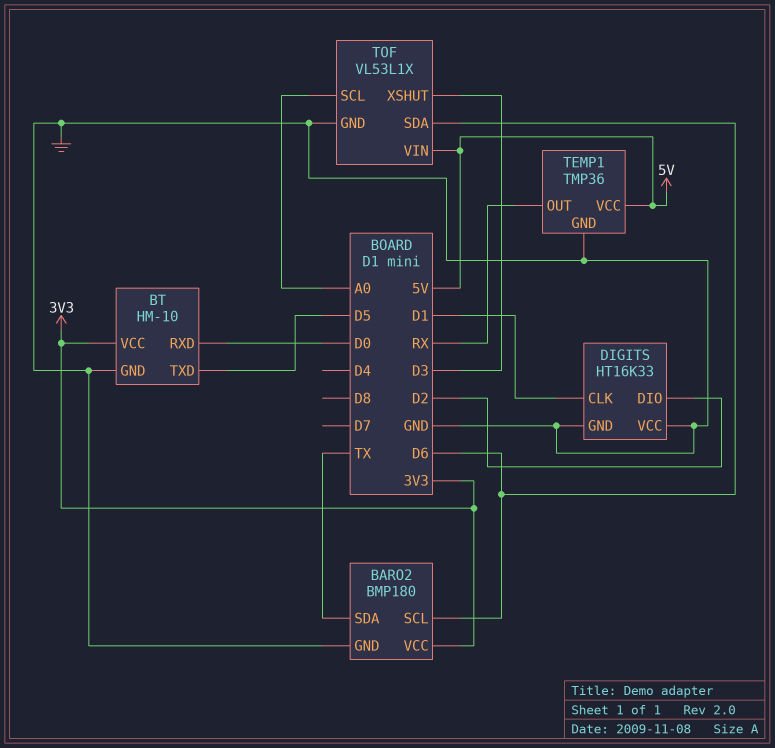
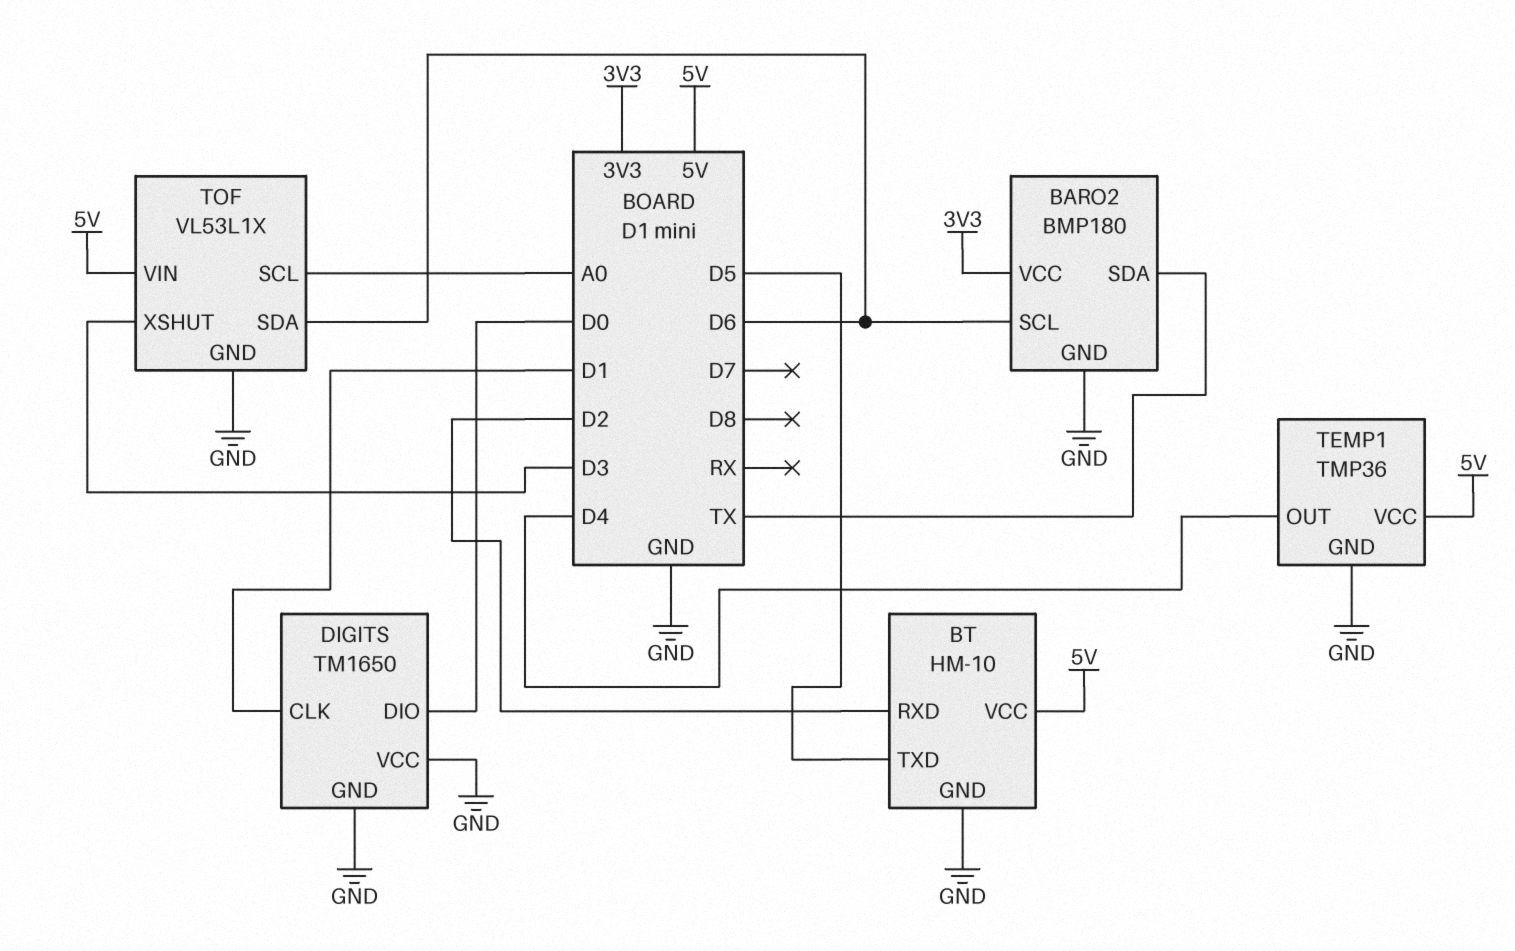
BT pin RXD: D0 -> D2
BT pin VCC: 3V3 -> 5V
DIGITS: HT16K33 -> TM1650
DIGITS pin DIO: D2 -> D0
TEMP1 pin OUT: RX -> D4

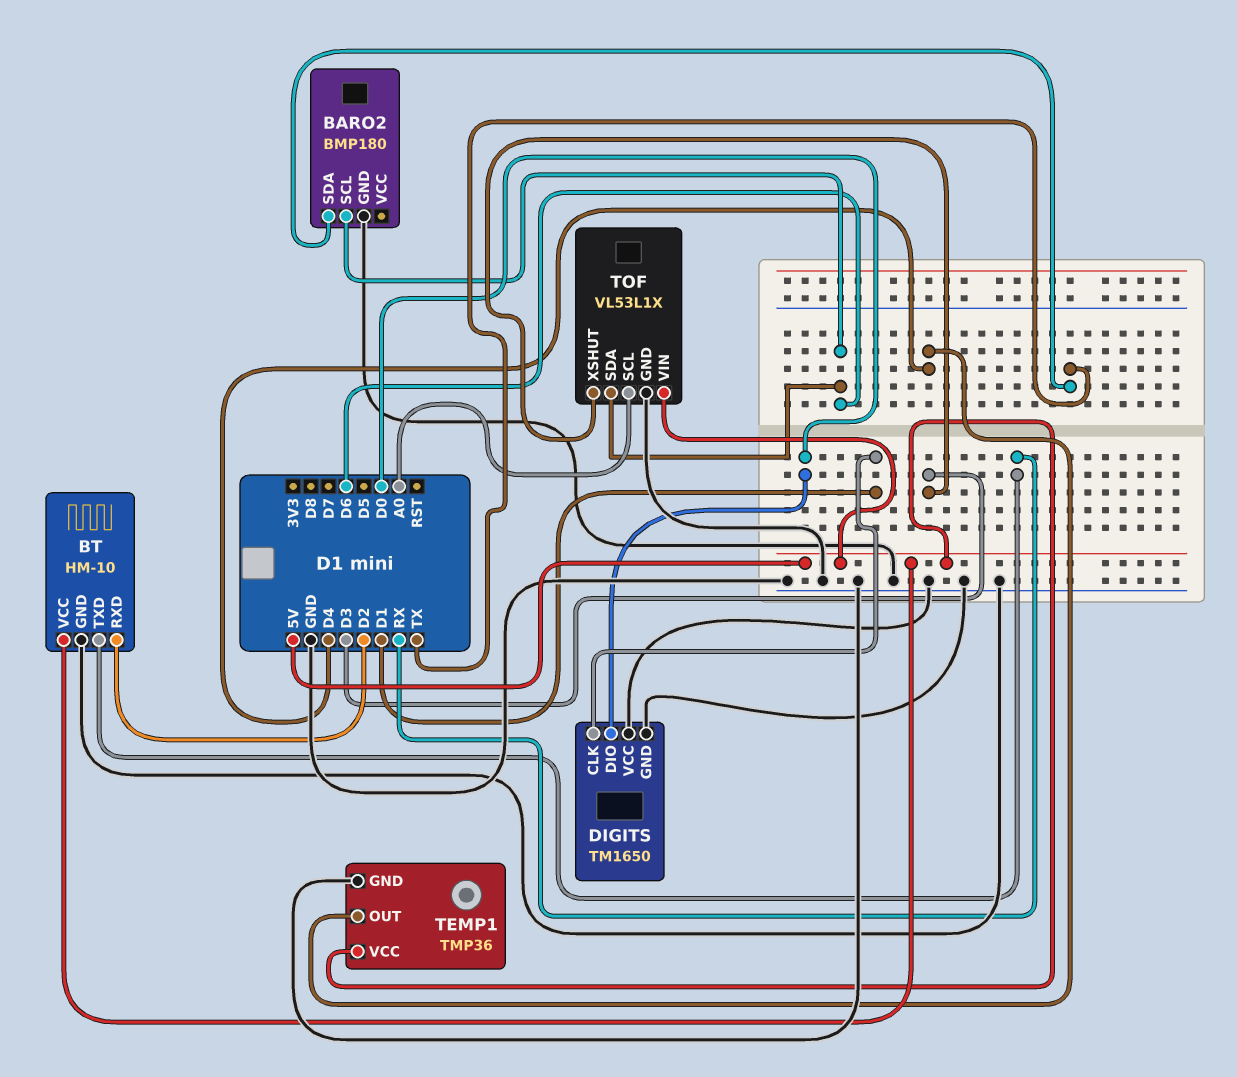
BARO2 pin VCC: 3V3 -> none
BT pin TXD: D5 -> RX

